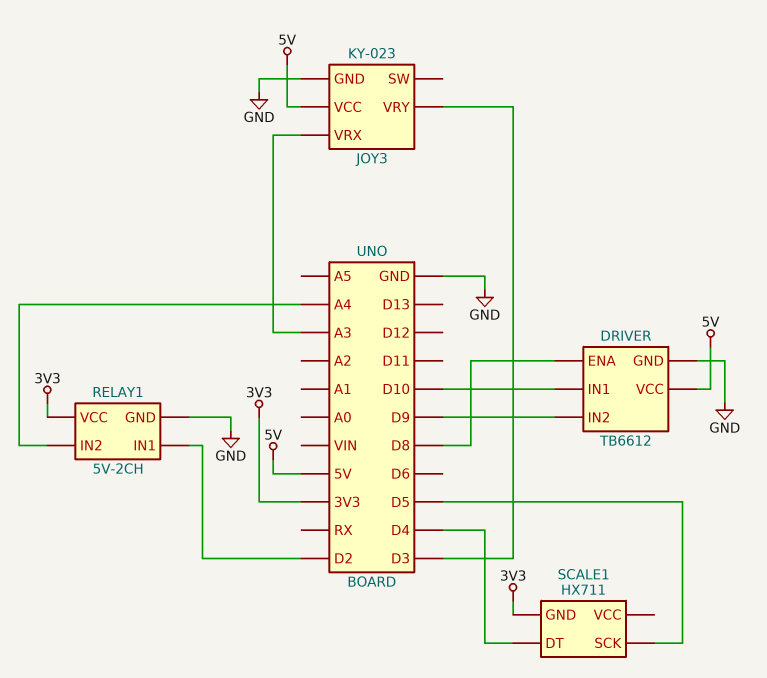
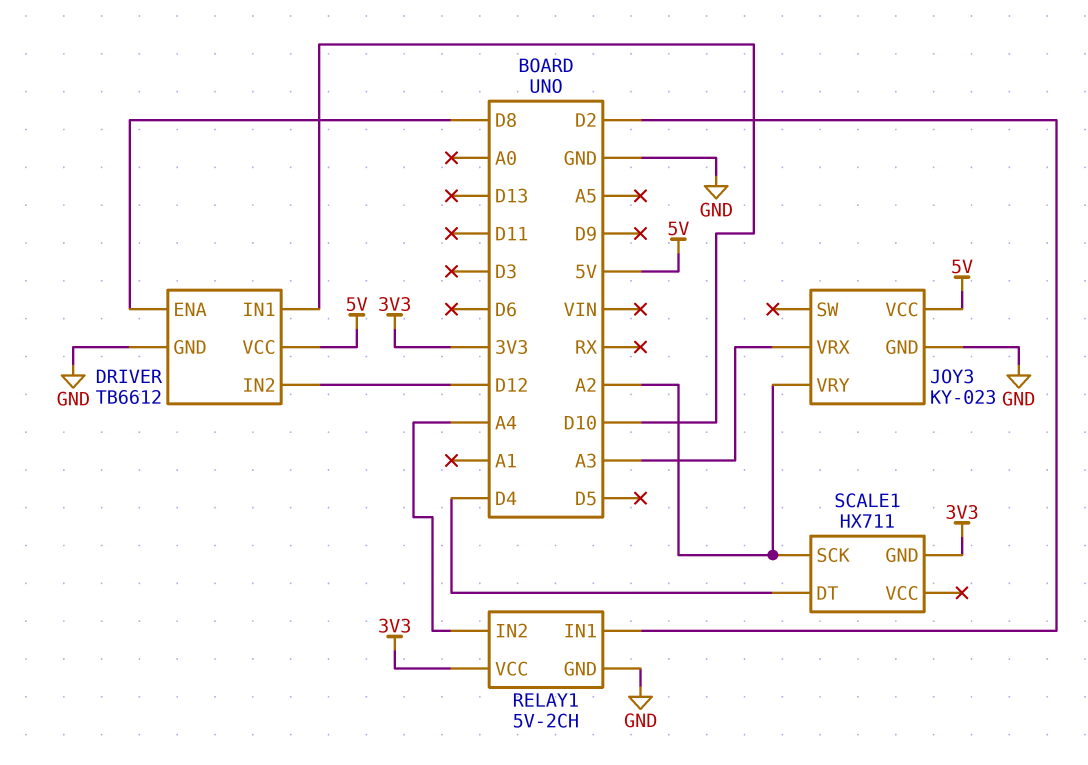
DRIVER pin IN2: D9 -> D12
JOY3 pin VRY: D3 -> A2
SCALE1 pin SCK: D5 -> A2

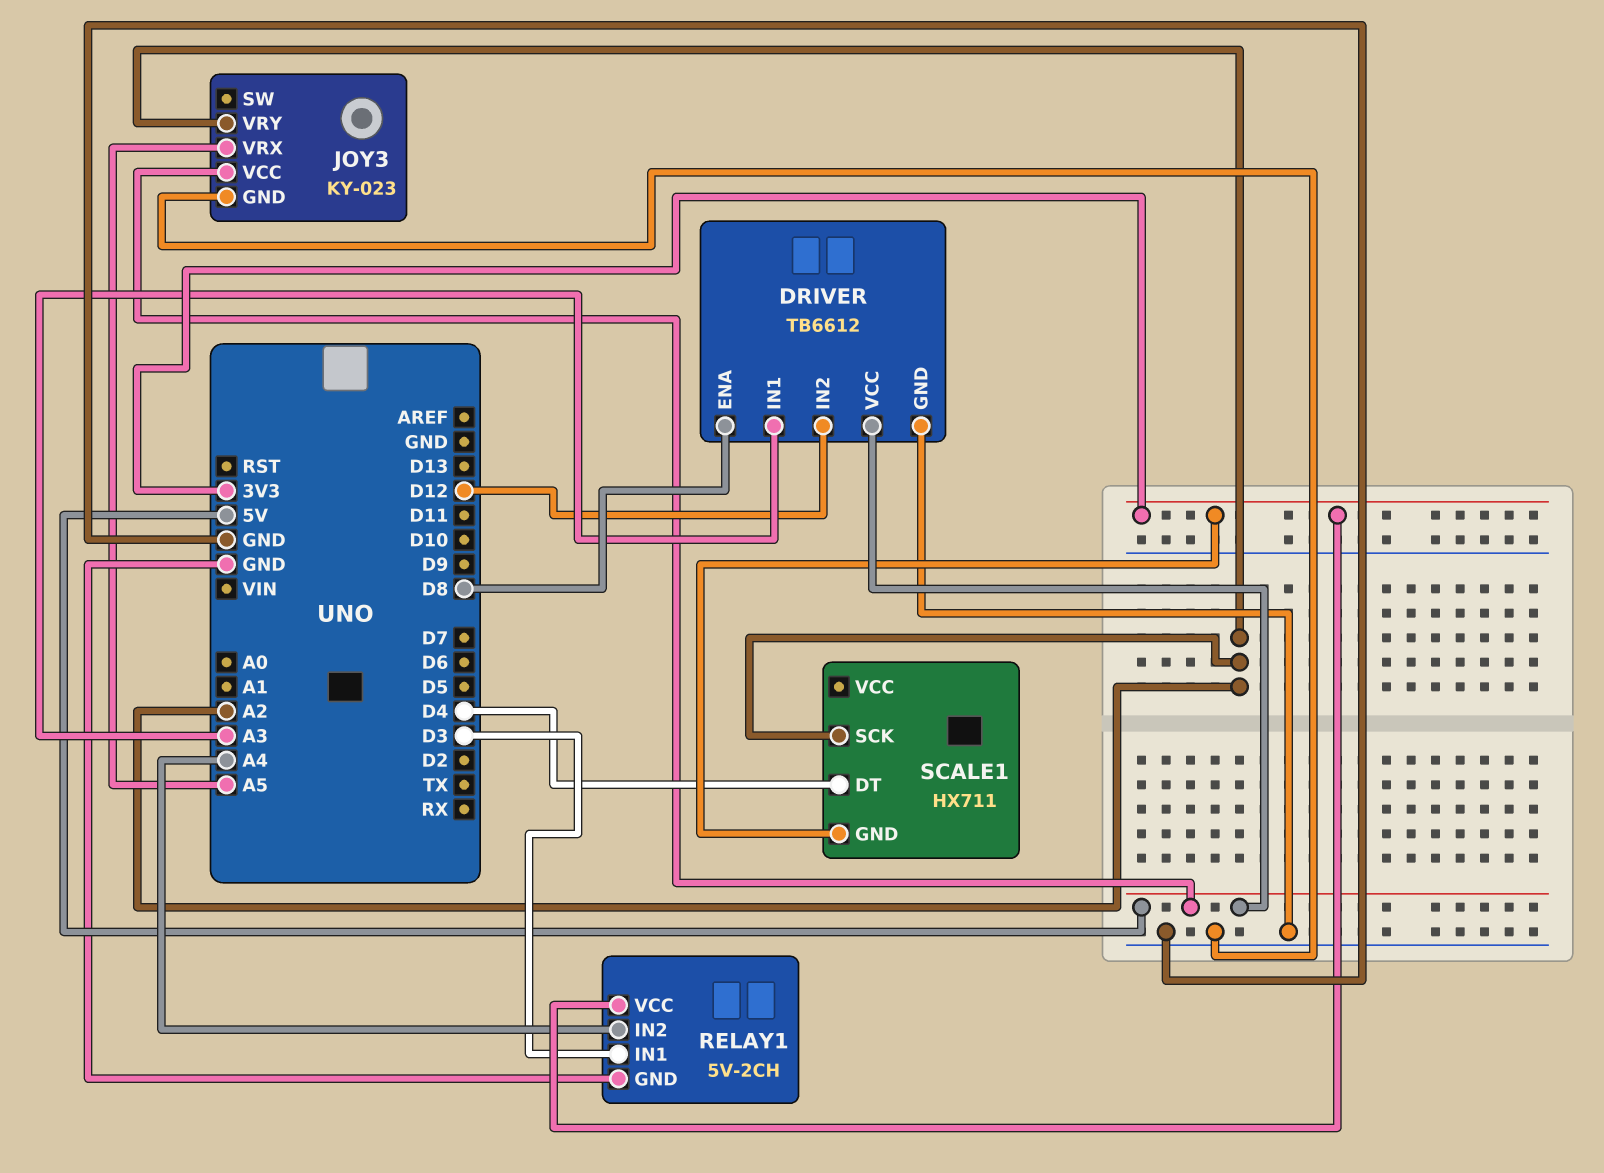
DRIVER pin IN1: D10 -> A3
JOY3 pin VRX: A3 -> A5
RELAY1 pin IN1: D2 -> D3

